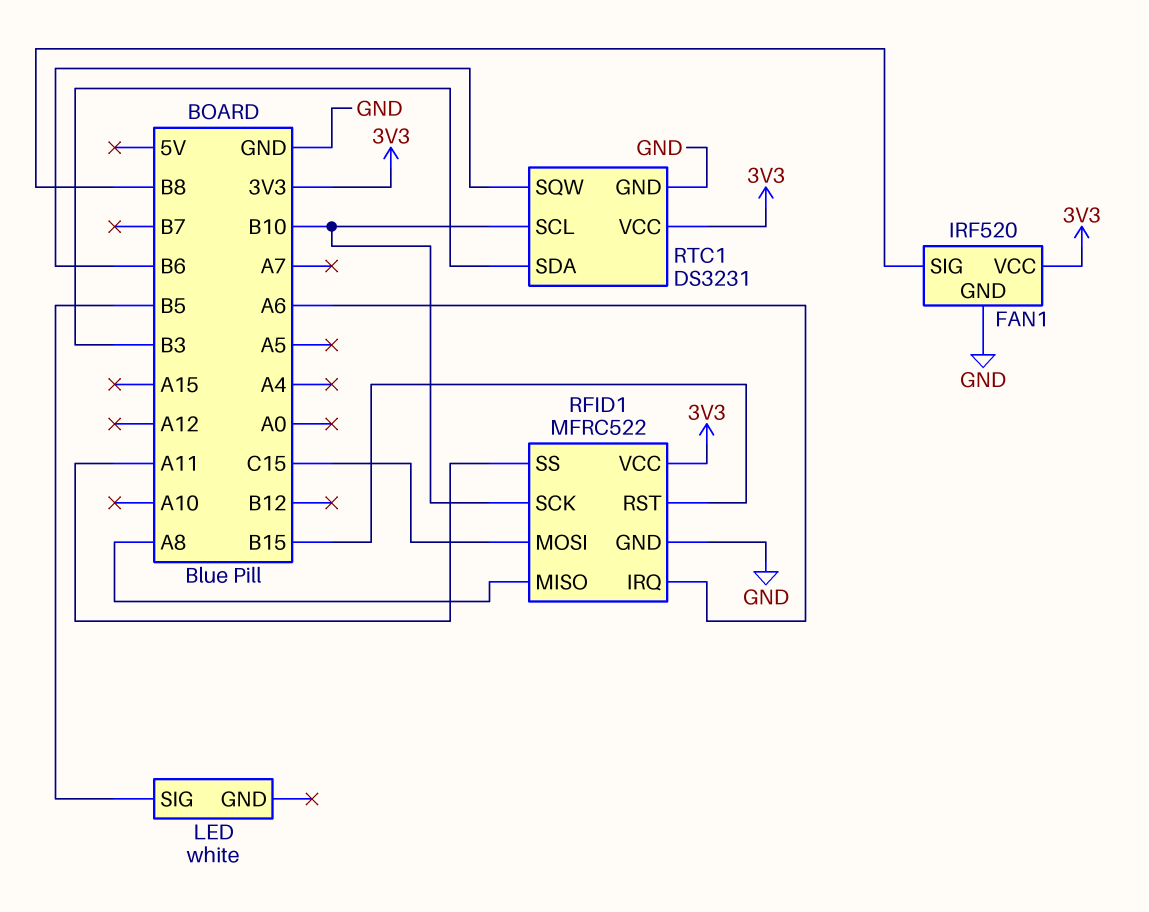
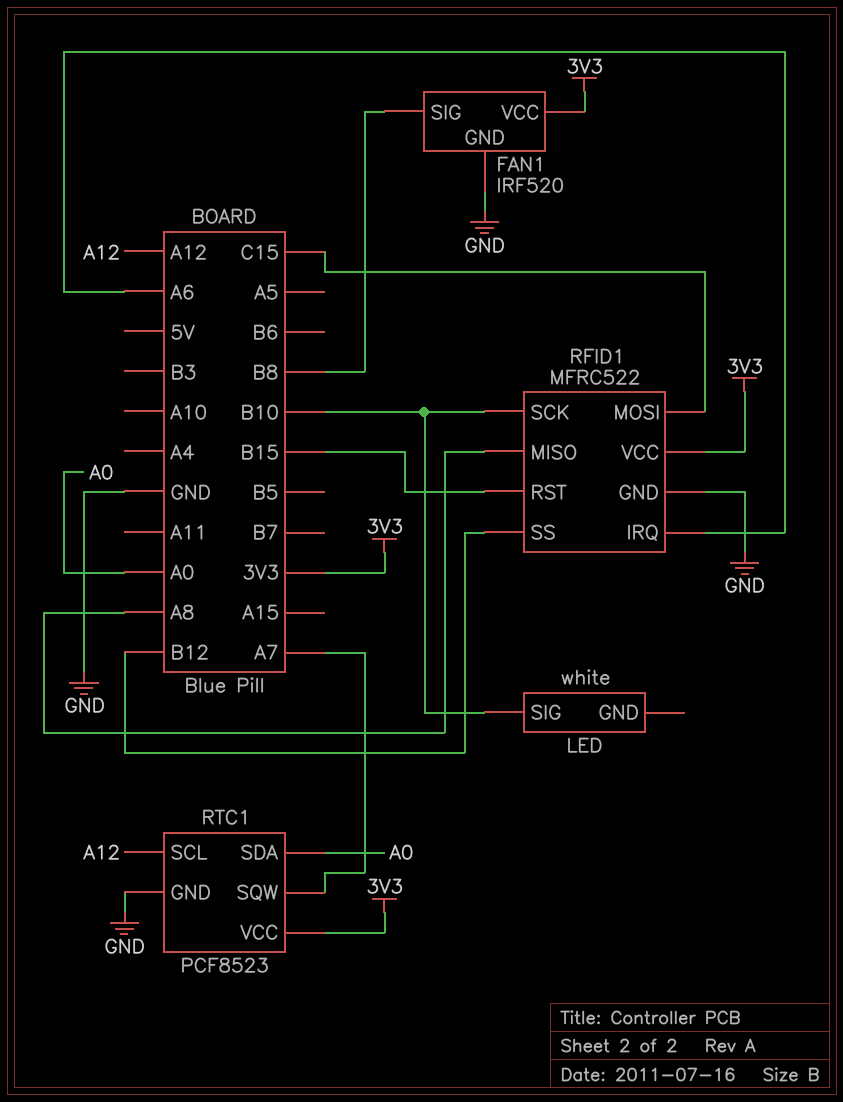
LED pin SIG: B5 -> B10
RFID1 pin SS: A11 -> B12
RTC1: DS3231 -> PCF8523
RTC1 pin SCL: B10 -> A12
RTC1 pin SDA: B3 -> A0
RTC1 pin SQW: B6 -> A7

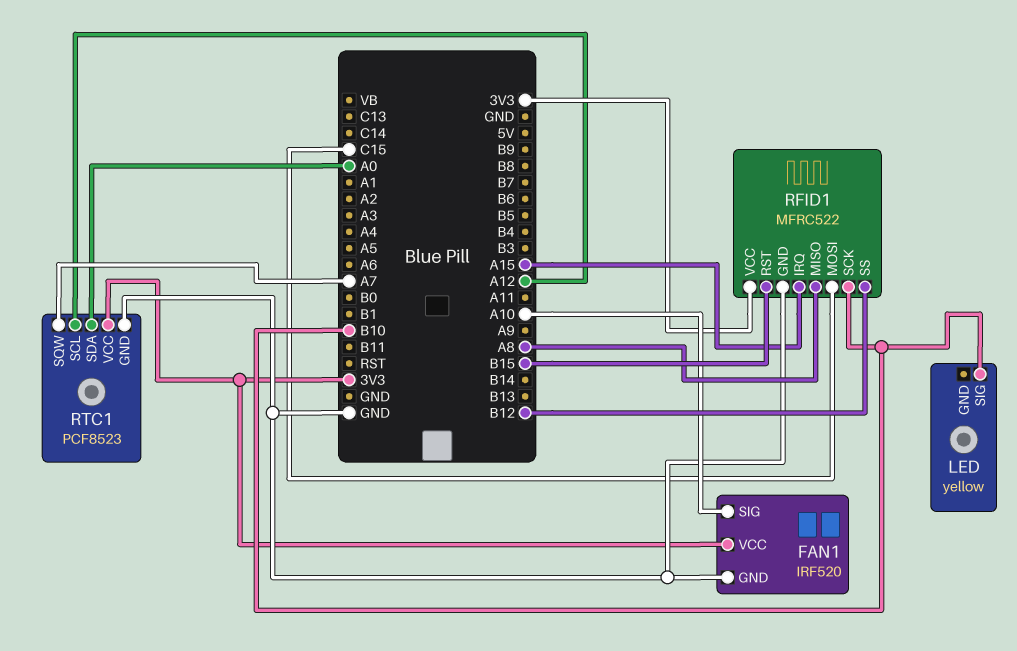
FAN1 pin SIG: B8 -> A10
LED: white -> yellow
RFID1 pin IRQ: A6 -> A15

